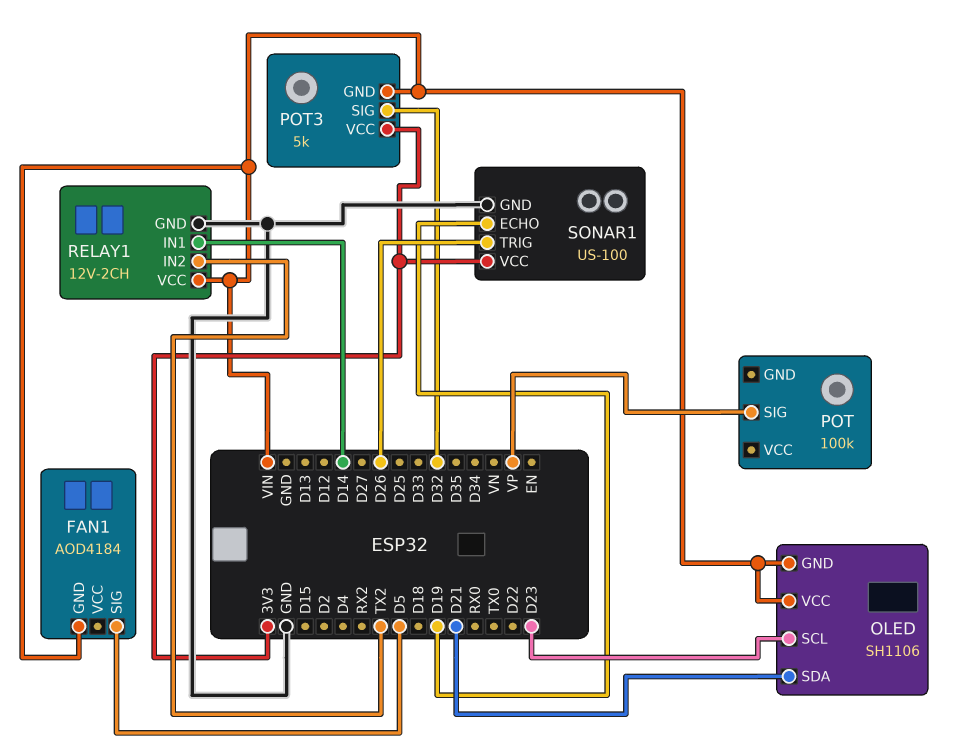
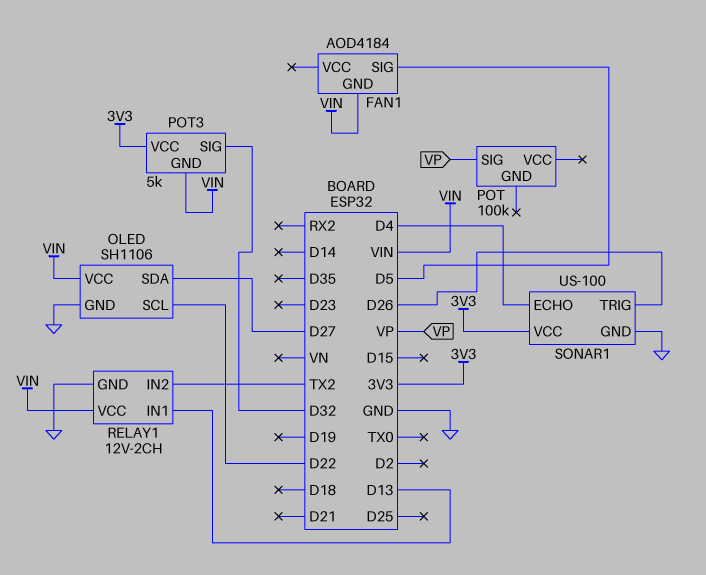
OLED pin GND: VIN -> GND
OLED pin SCL: D23 -> D22
OLED pin SDA: D21 -> D27
RELAY1 pin IN1: D14 -> D13
SONAR1 pin ECHO: D19 -> D4

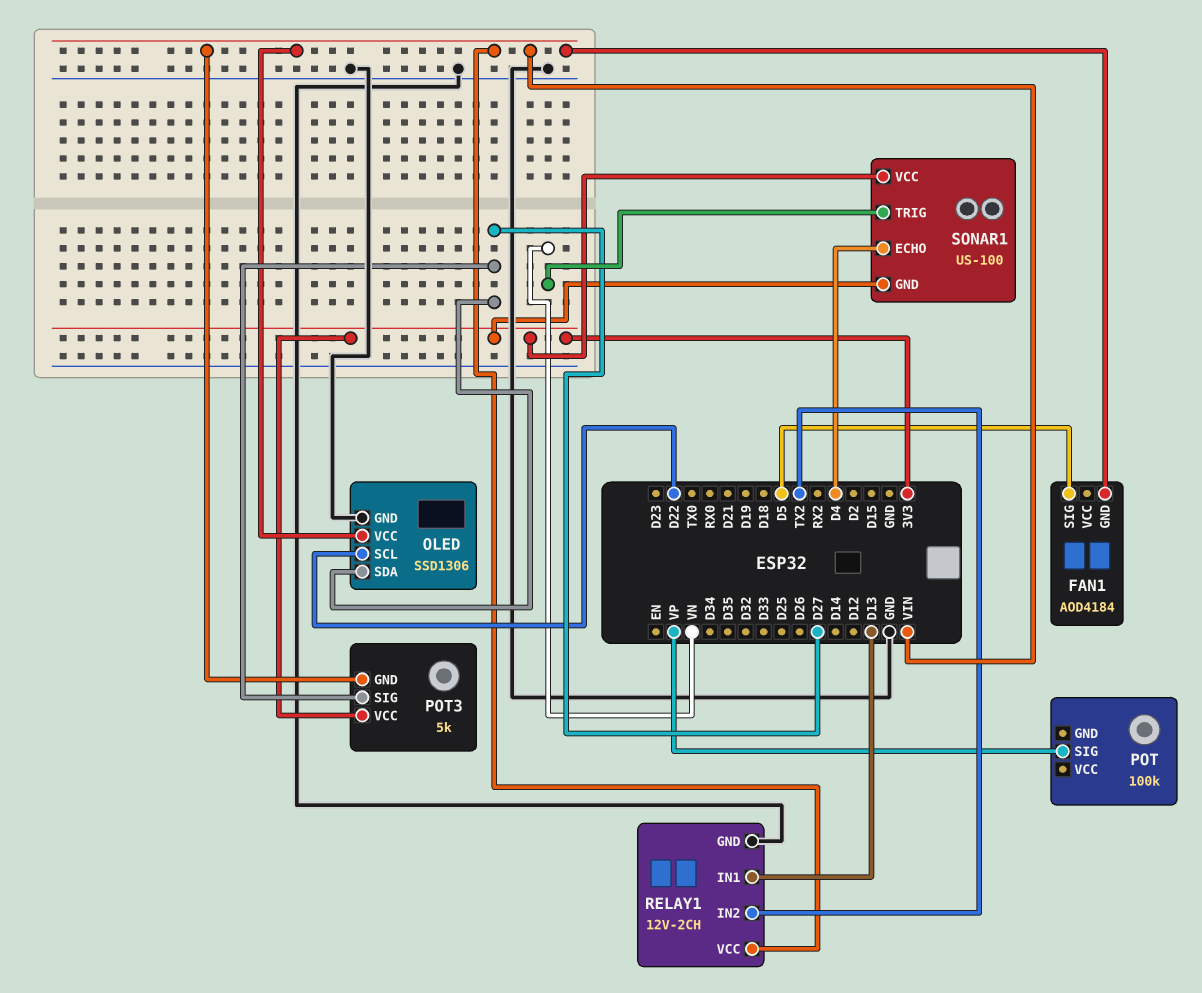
OLED: SH1106 -> SSD1306
POT3 pin SIG: D32 -> D27
SONAR1 pin GND: GND -> 3V3
SONAR1 pin TRIG: D26 -> VN

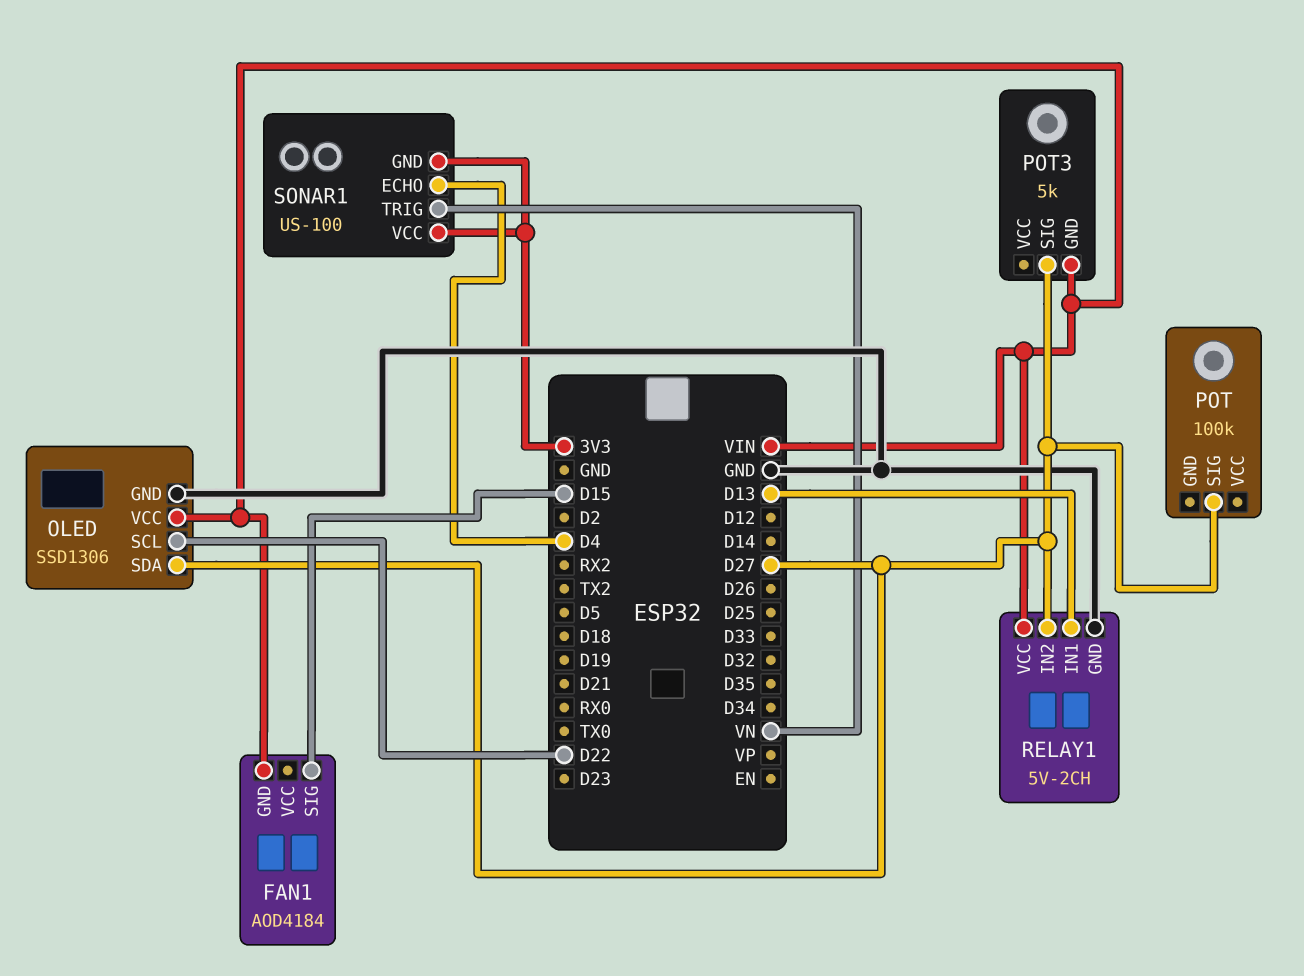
FAN1 pin SIG: D5 -> D15
POT pin SIG: VP -> D27
POT3 pin VCC: 3V3 -> none
RELAY1: 12V-2CH -> 5V-2CH
RELAY1 pin IN2: TX2 -> D27

